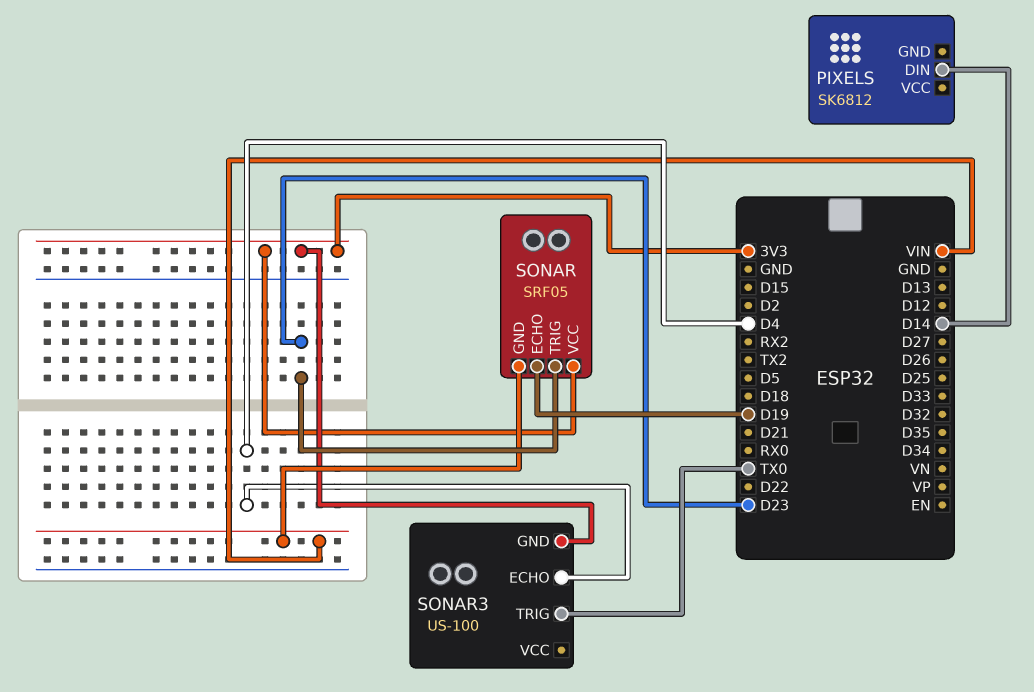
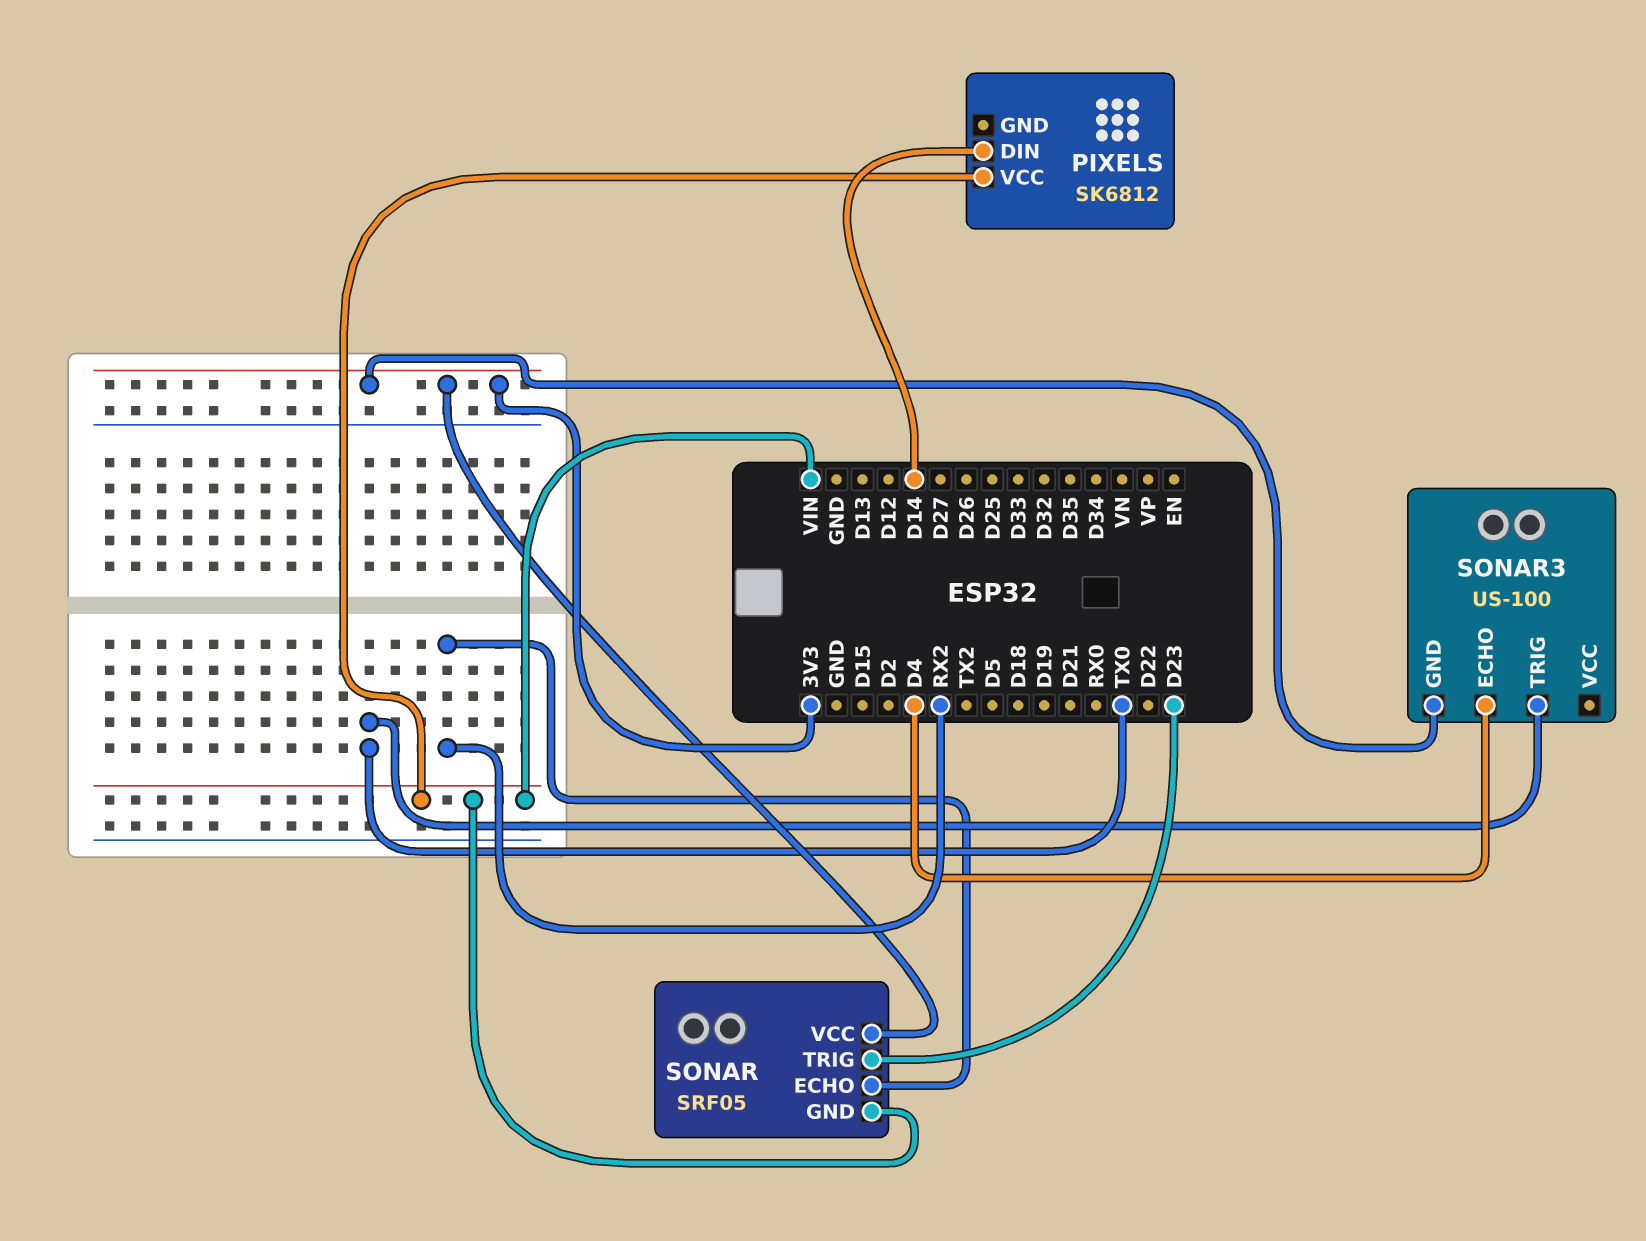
PIXELS pin VCC: none -> VIN
SONAR pin ECHO: D19 -> RX2

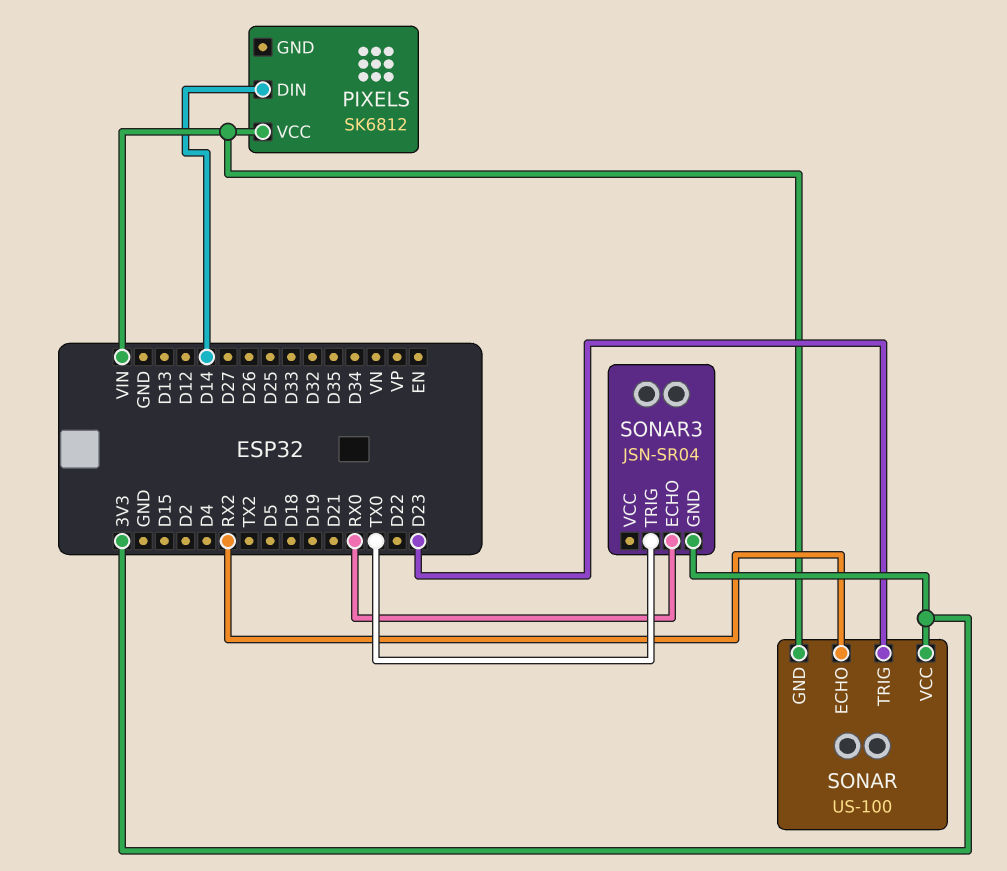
SONAR: SRF05 -> US-100
SONAR3: US-100 -> JSN-SR04
SONAR3 pin ECHO: D4 -> RX0

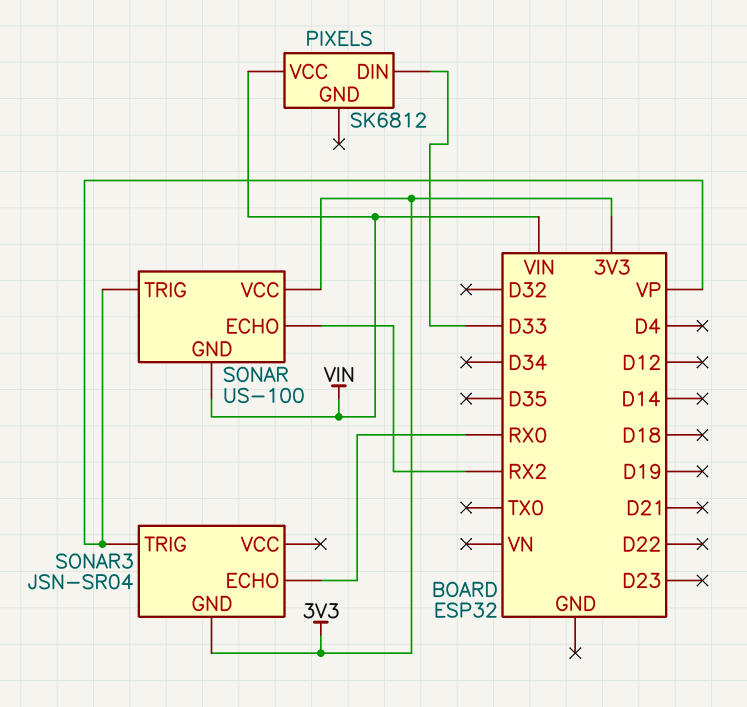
PIXELS pin DIN: D14 -> D33
SONAR pin TRIG: D23 -> VP
SONAR3 pin TRIG: TX0 -> VP

